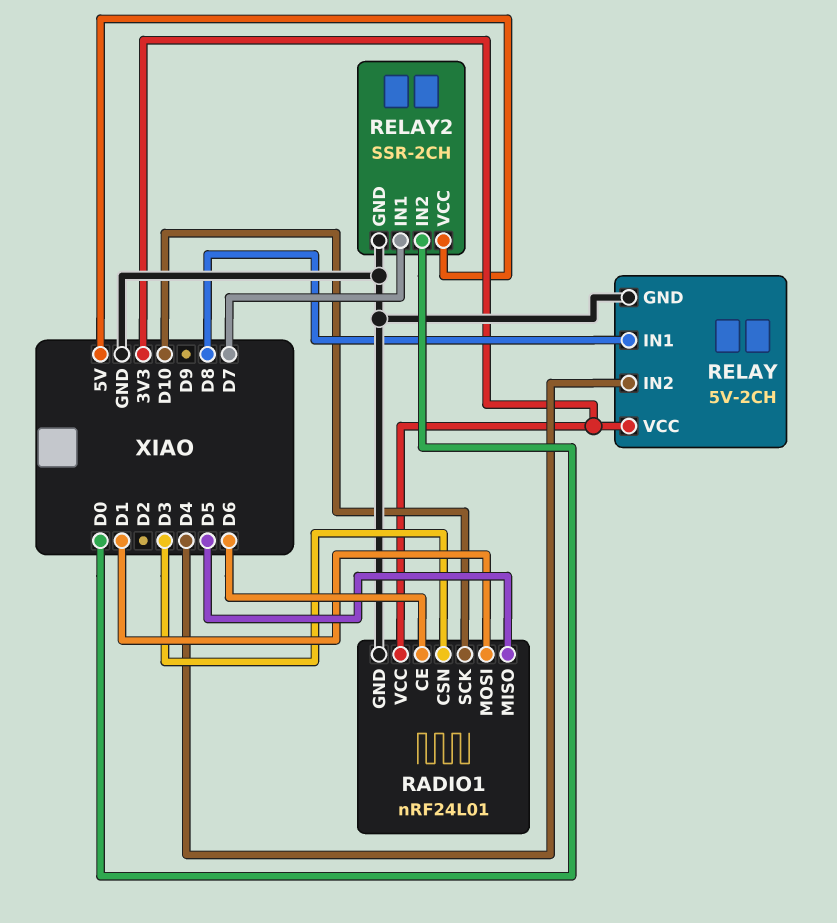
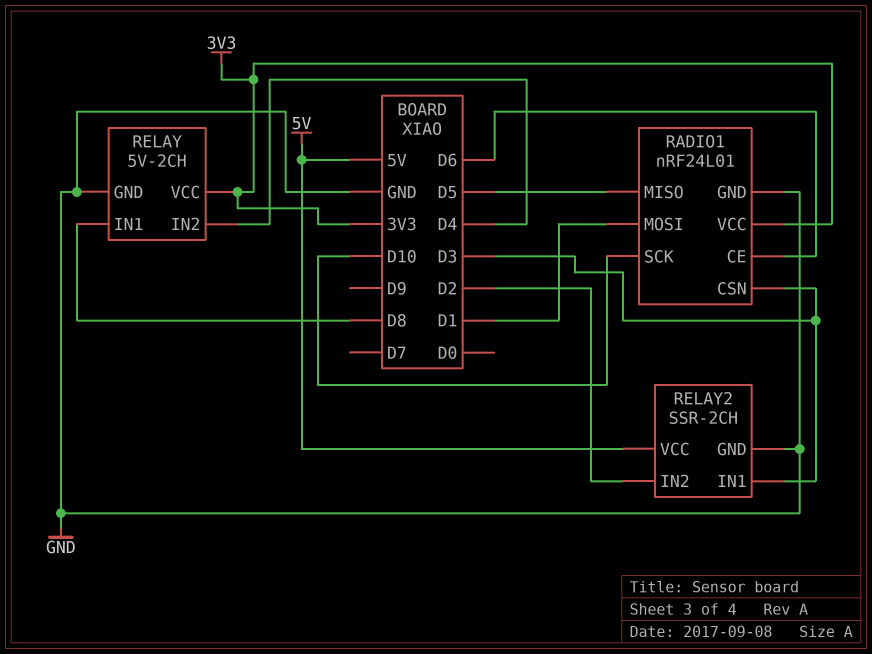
RELAY2 pin IN1: D7 -> D3
RELAY2 pin IN2: D0 -> D2

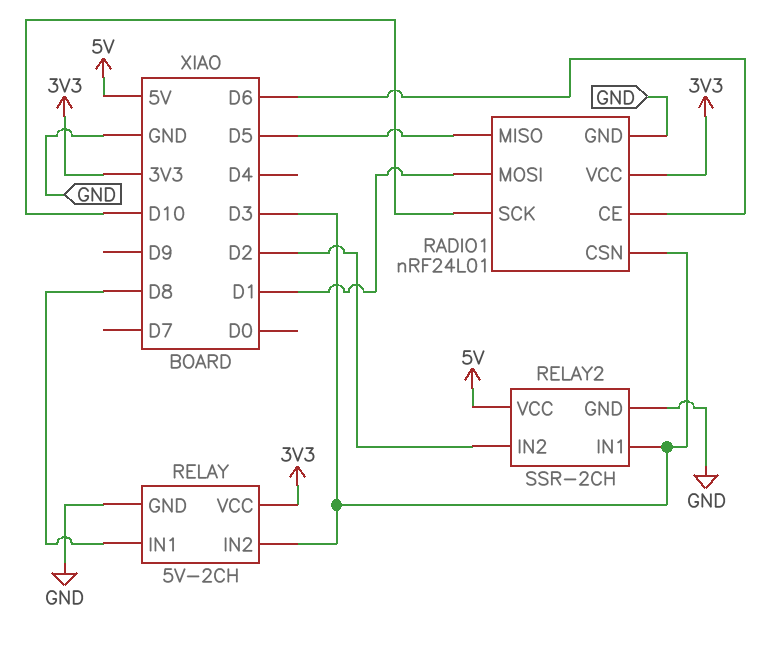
RELAY pin IN2: D4 -> D3

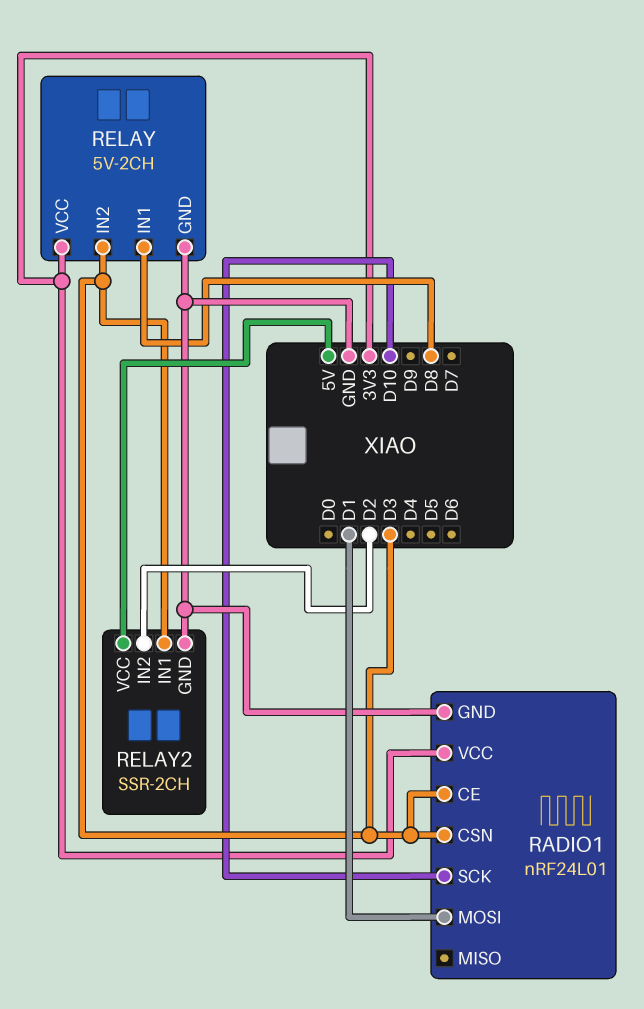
RADIO1 pin CE: D6 -> D3
RADIO1 pin MISO: D5 -> none

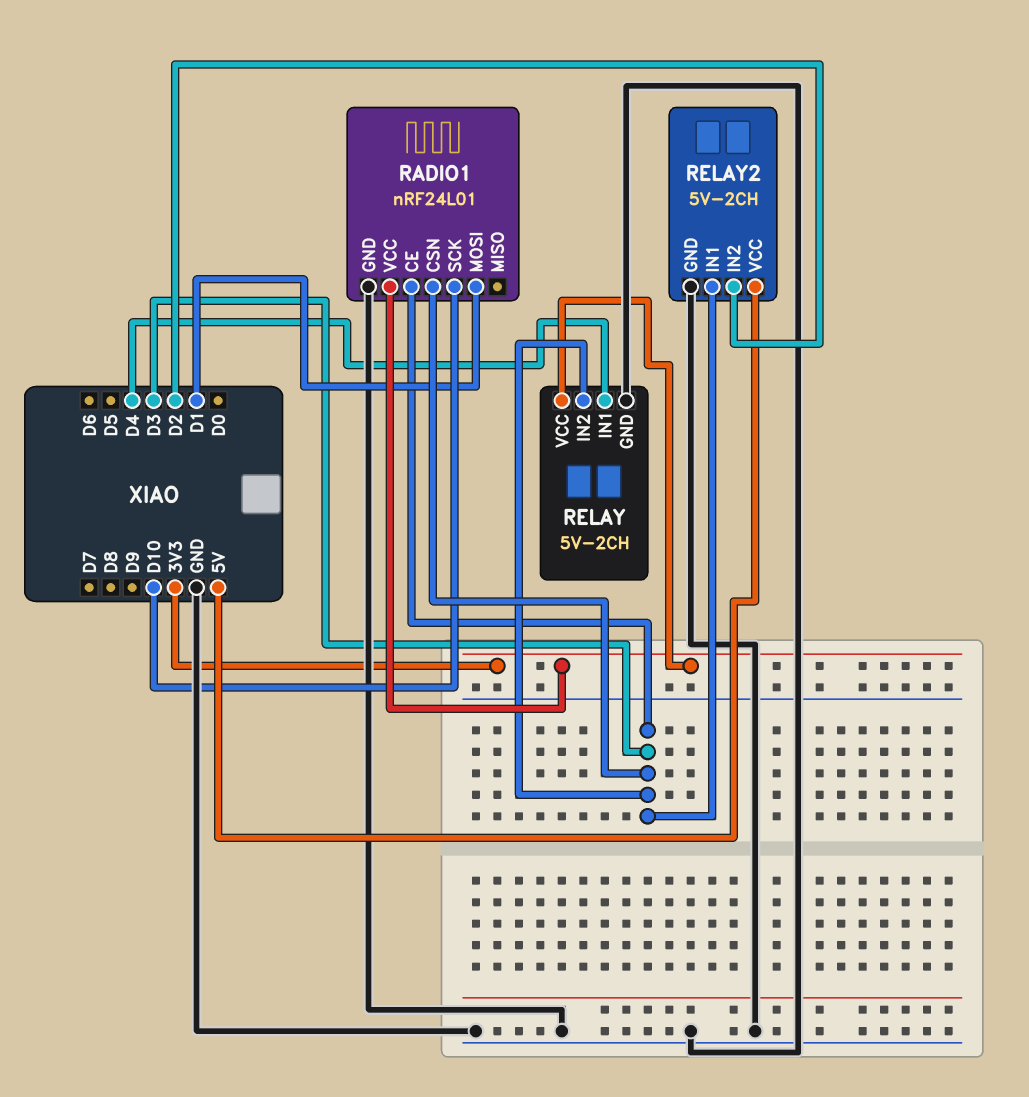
RELAY pin IN1: D8 -> D4
RELAY2: SSR-2CH -> 5V-2CH

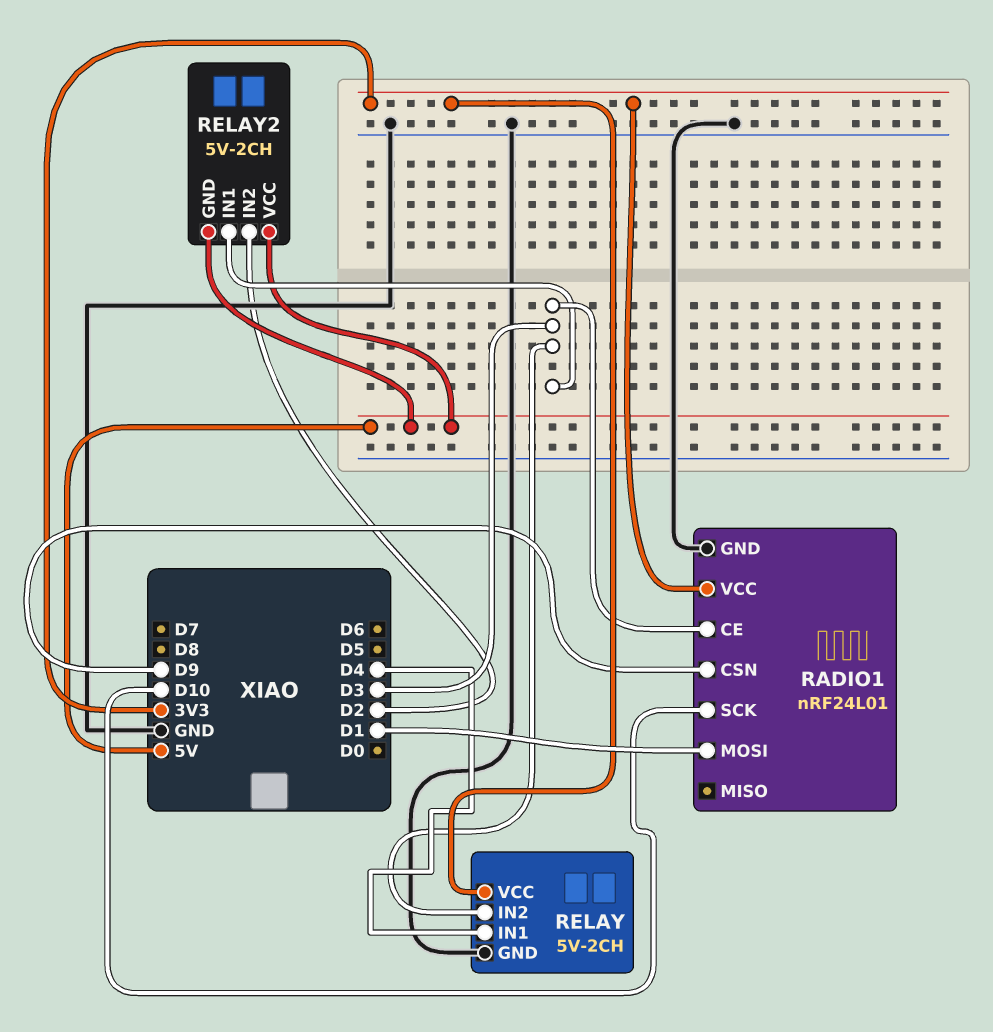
RADIO1 pin CSN: D3 -> D9
RELAY2 pin GND: GND -> 5V

